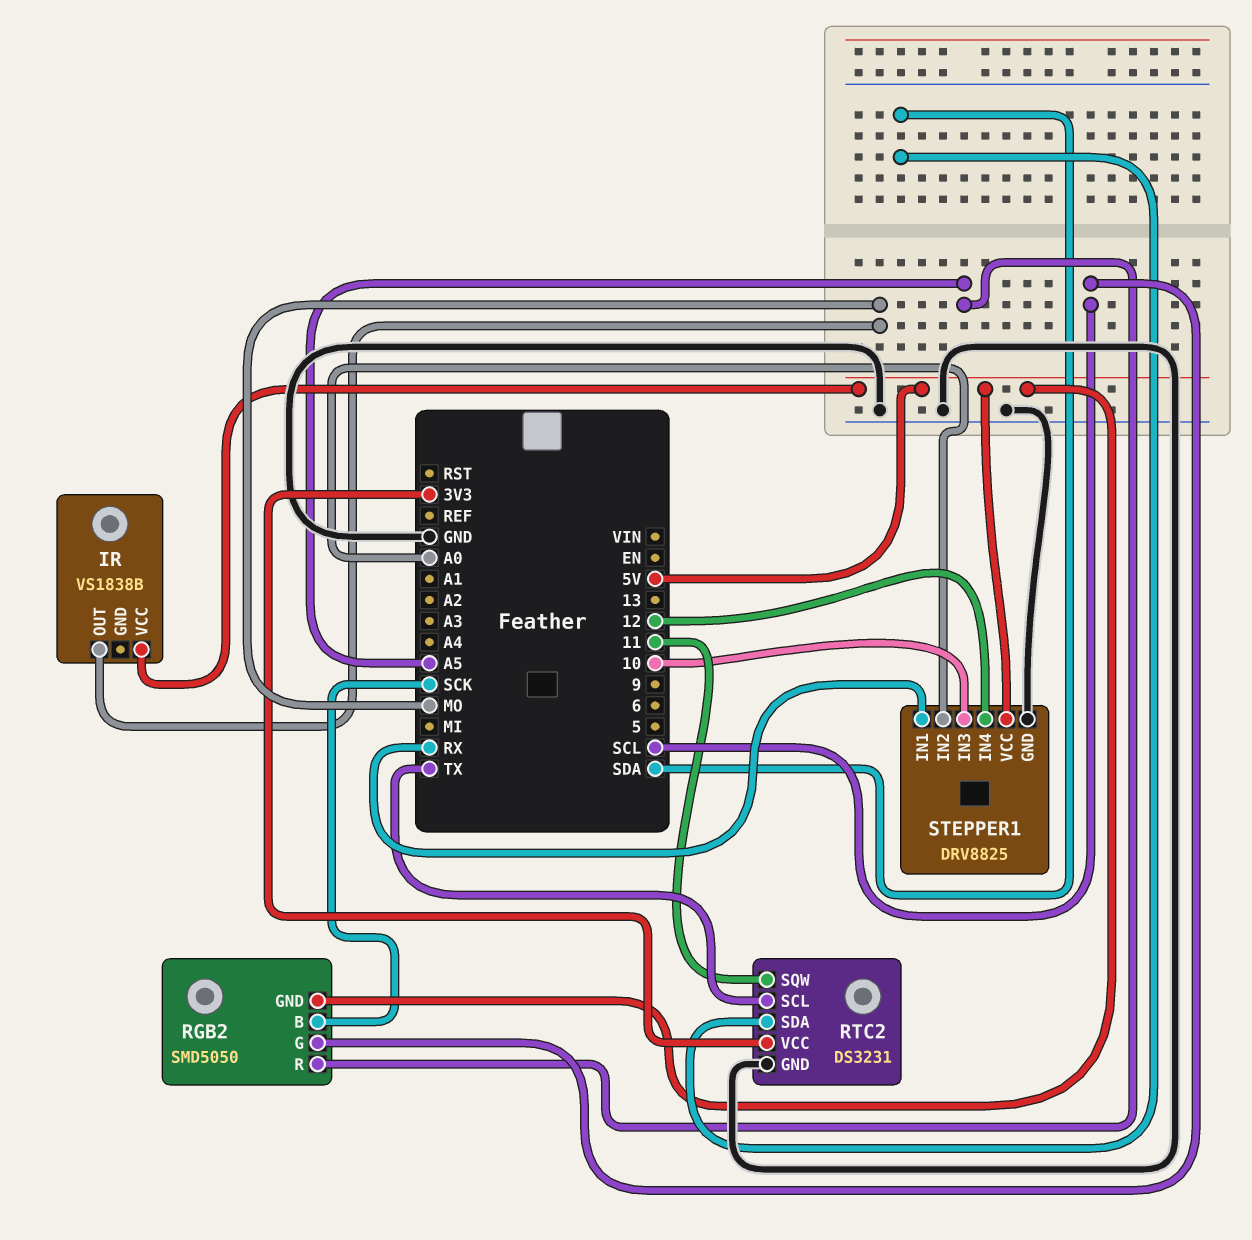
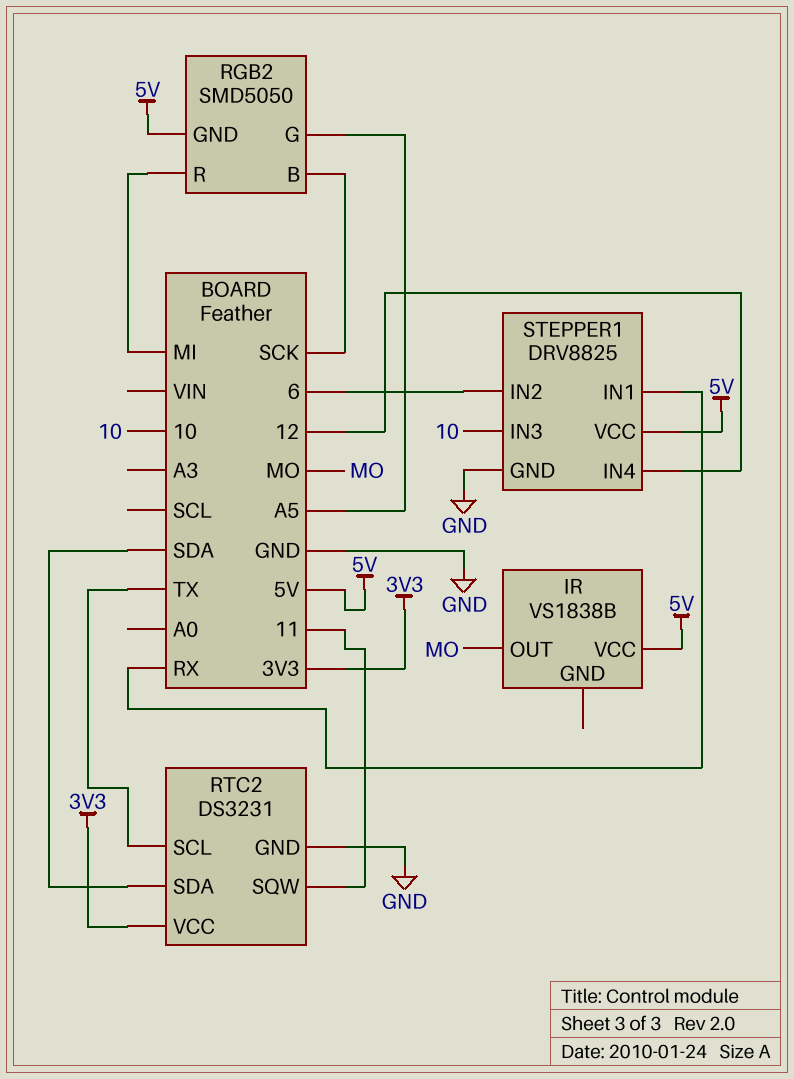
RGB2 pin G: SCL -> A5
RGB2 pin R: A5 -> MI
STEPPER1 pin IN2: A0 -> 6

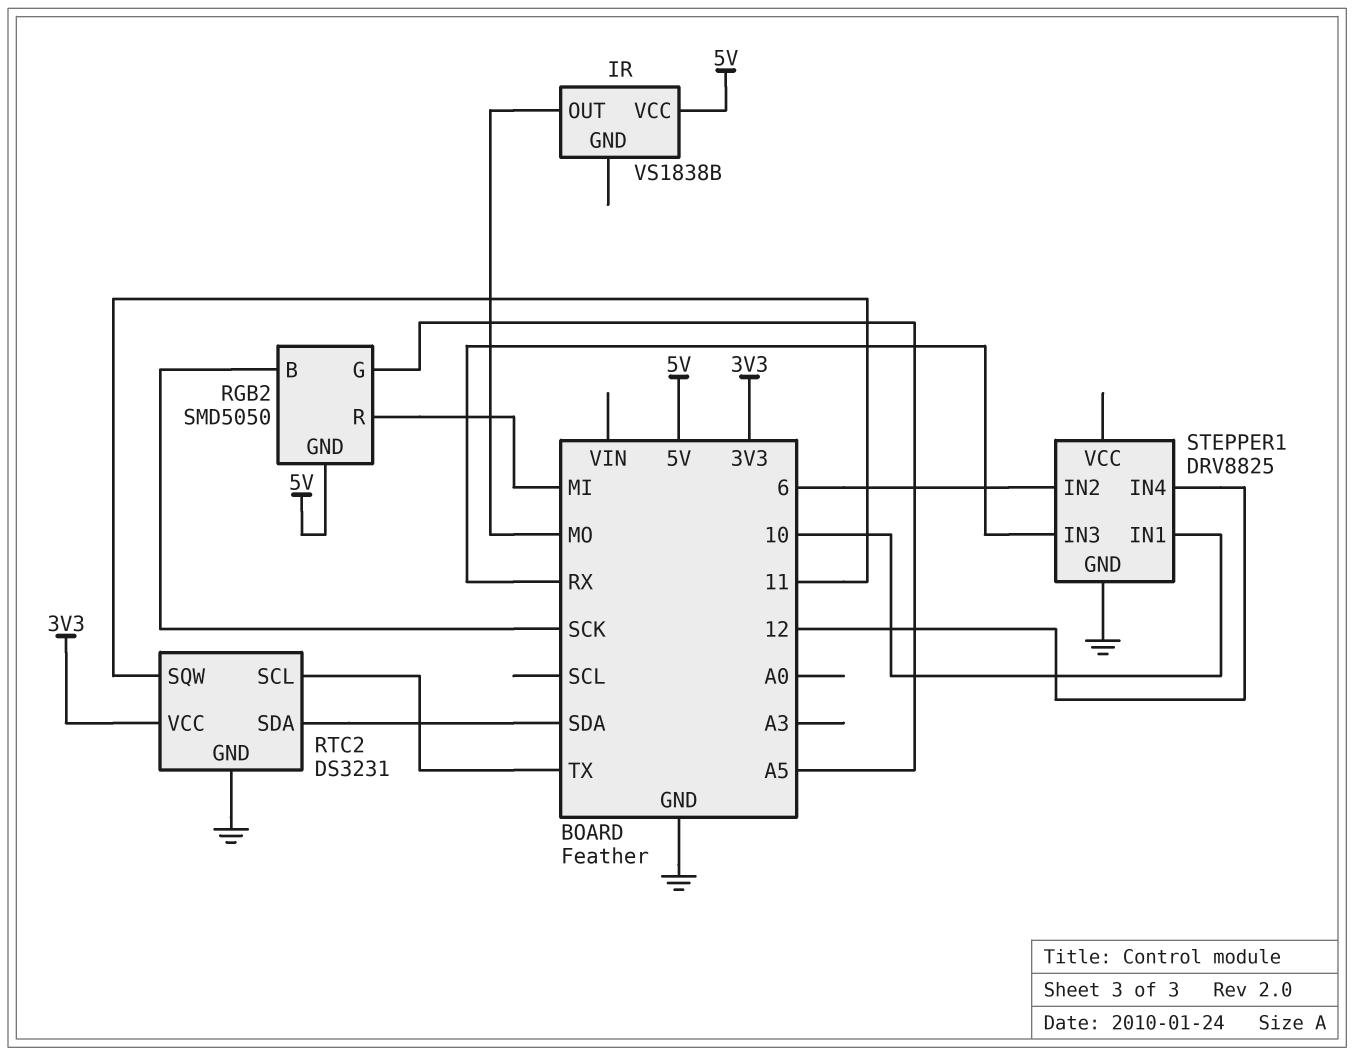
STEPPER1 pin IN1: RX -> 10
STEPPER1 pin IN3: 10 -> RX
STEPPER1 pin VCC: 5V -> none

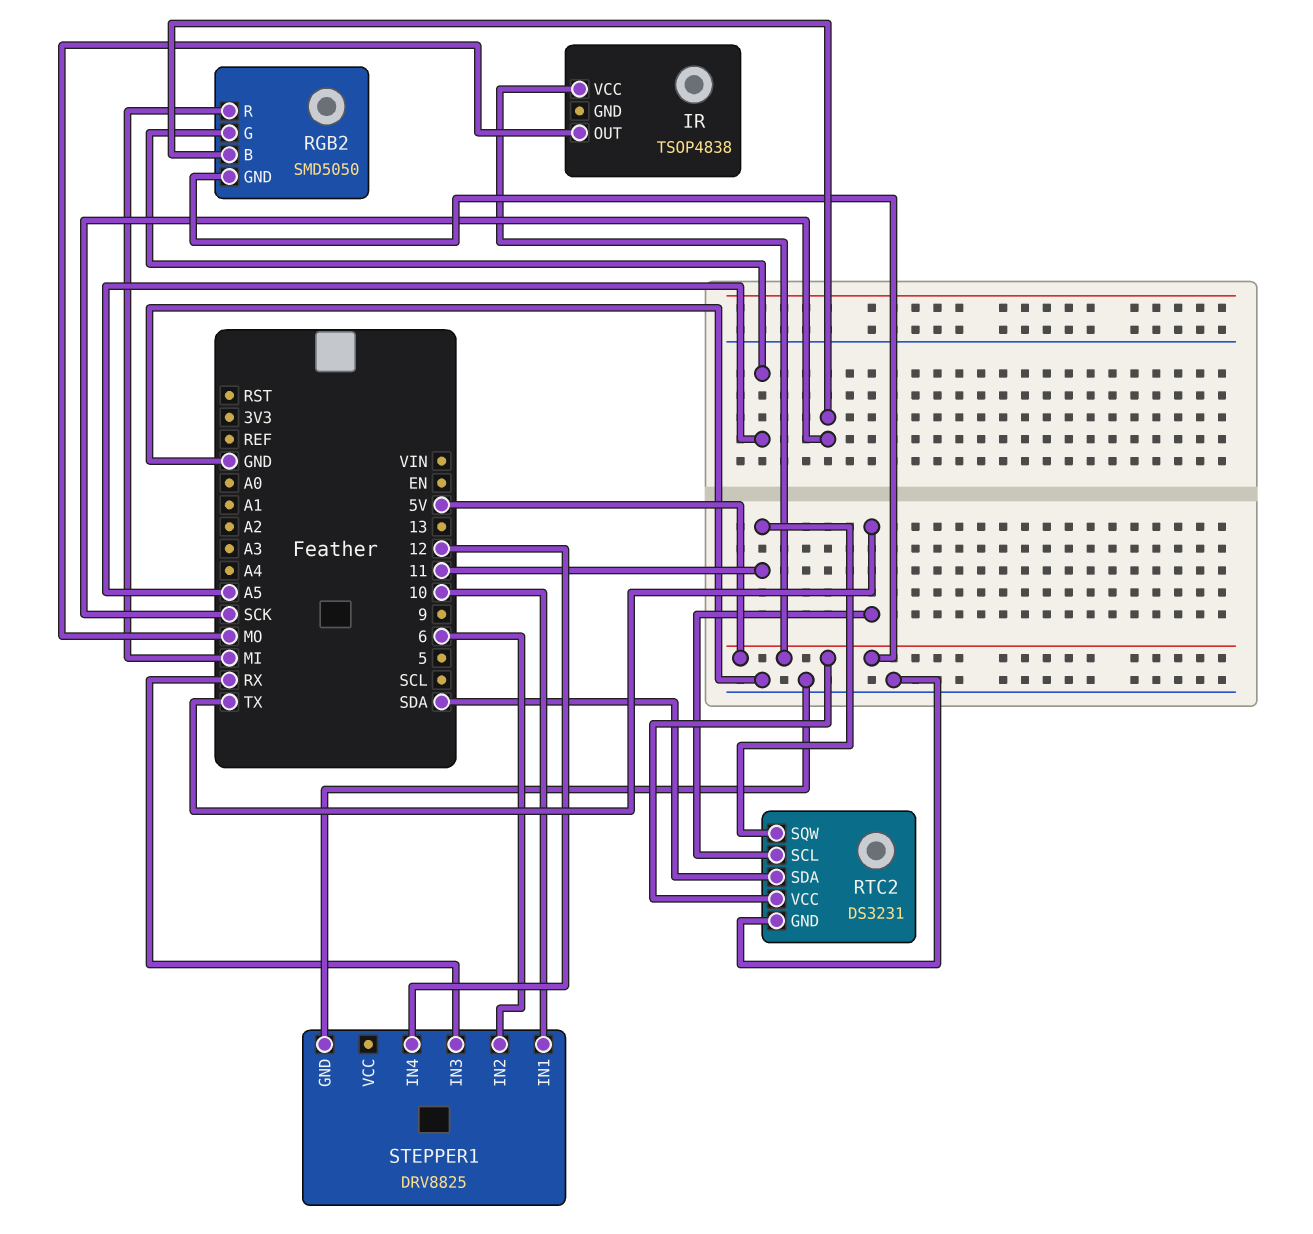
IR: VS1838B -> TSOP4838
RTC2 pin VCC: 3V3 -> 5V

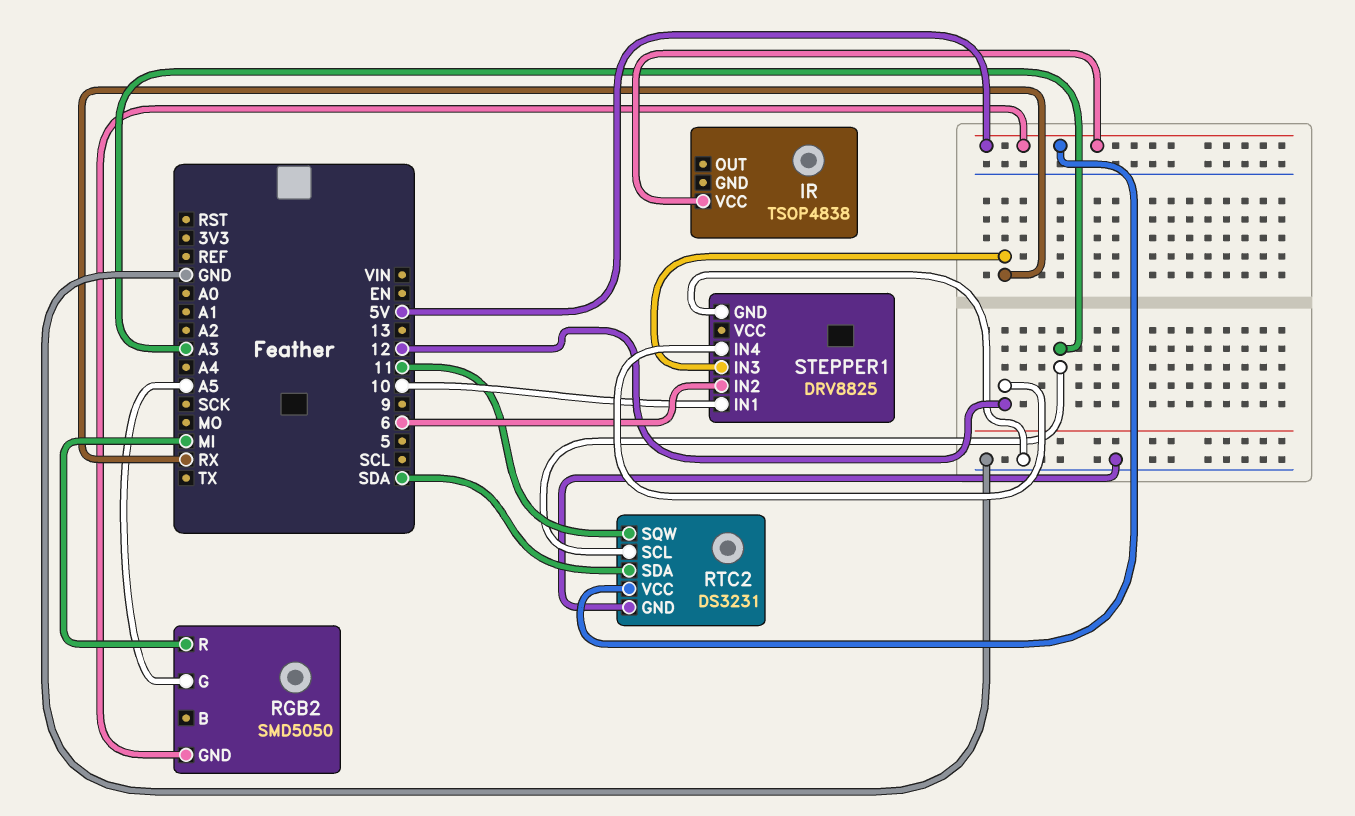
IR pin OUT: MO -> none
RGB2 pin B: SCK -> none
RTC2 pin SCL: TX -> A3

